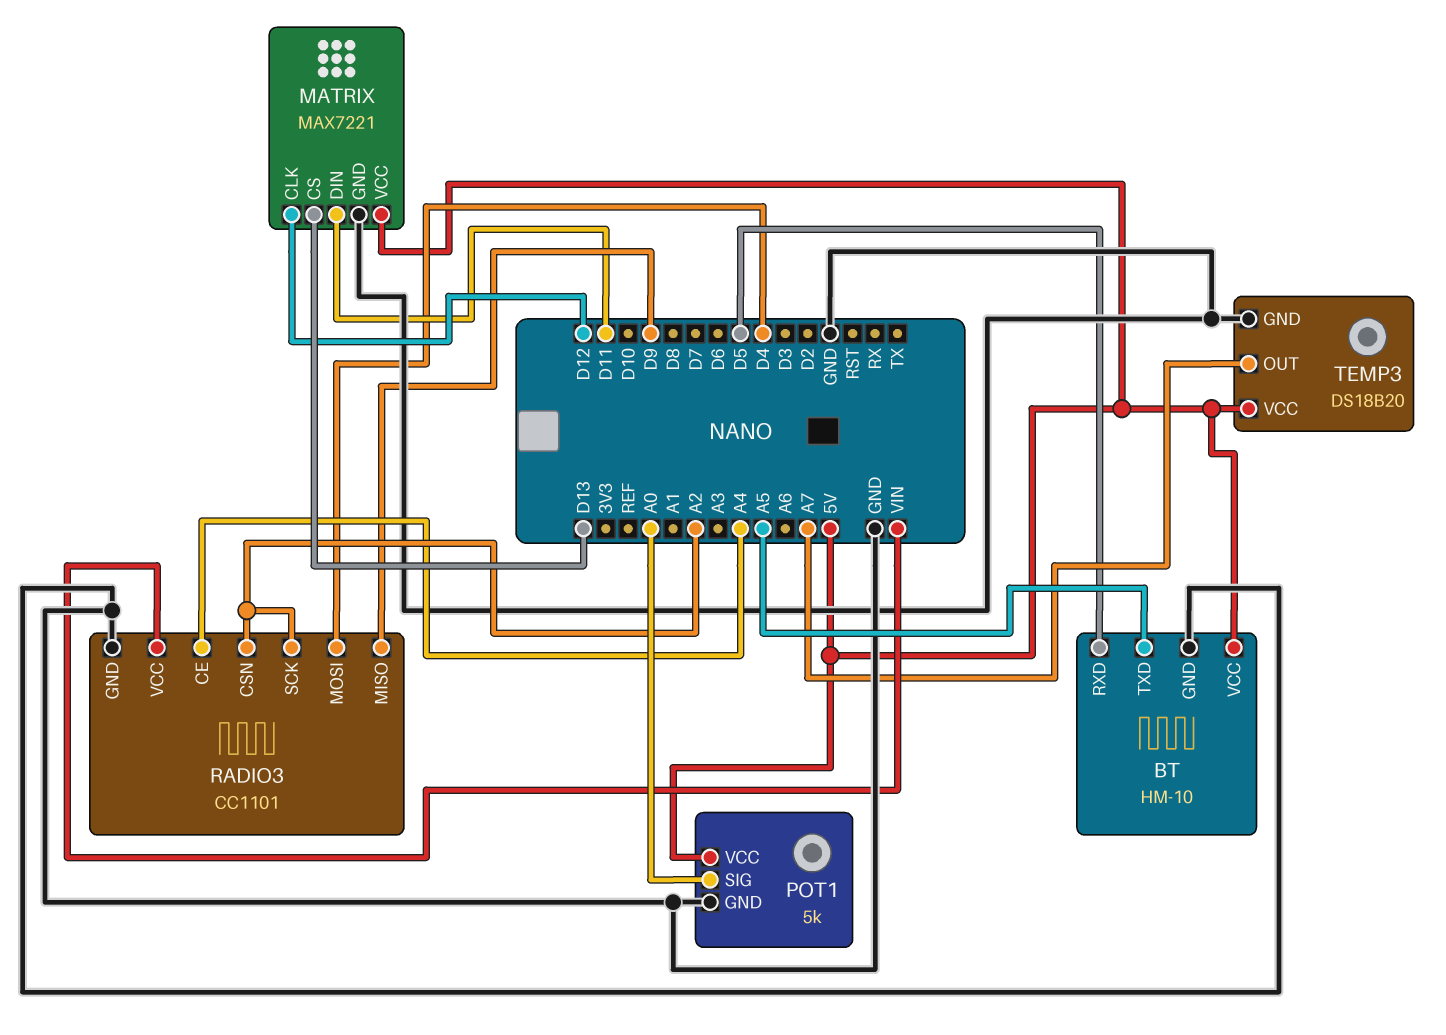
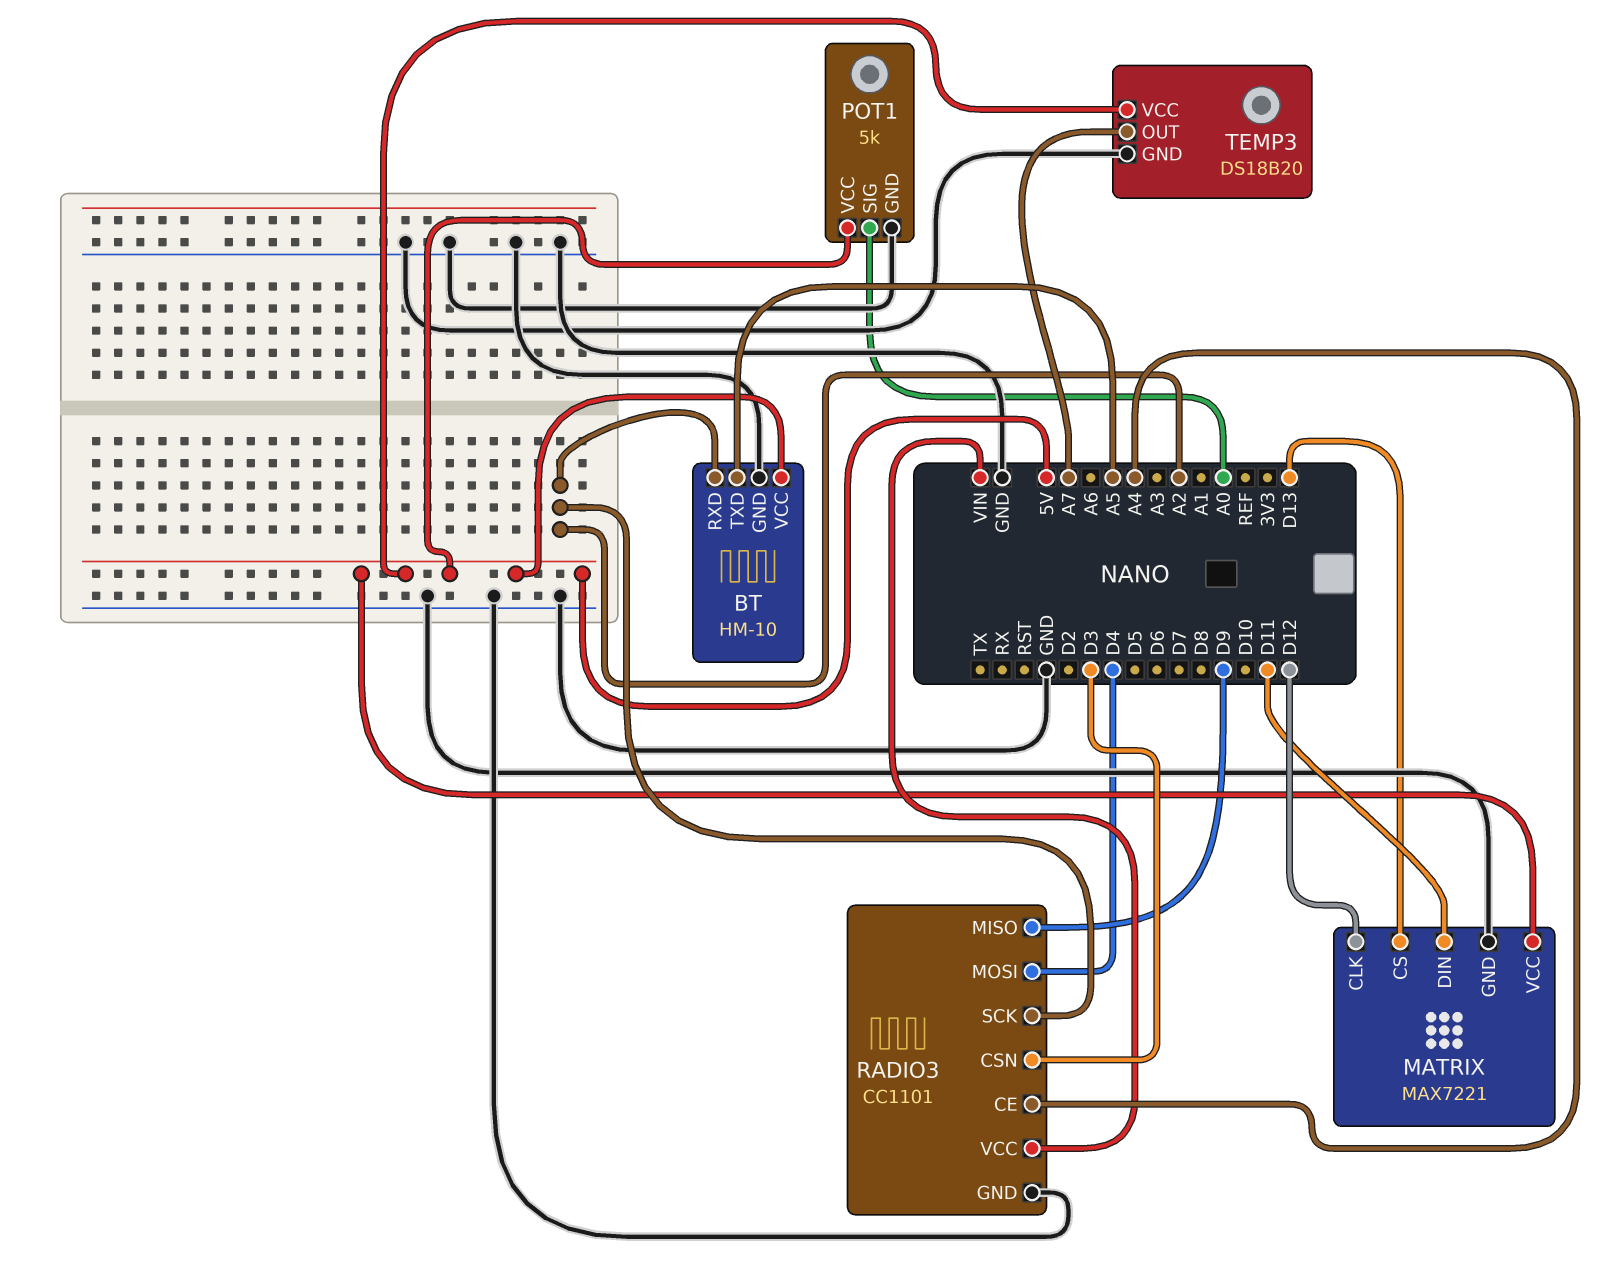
BT pin RXD: D5 -> A2
RADIO3 pin CSN: A2 -> D3

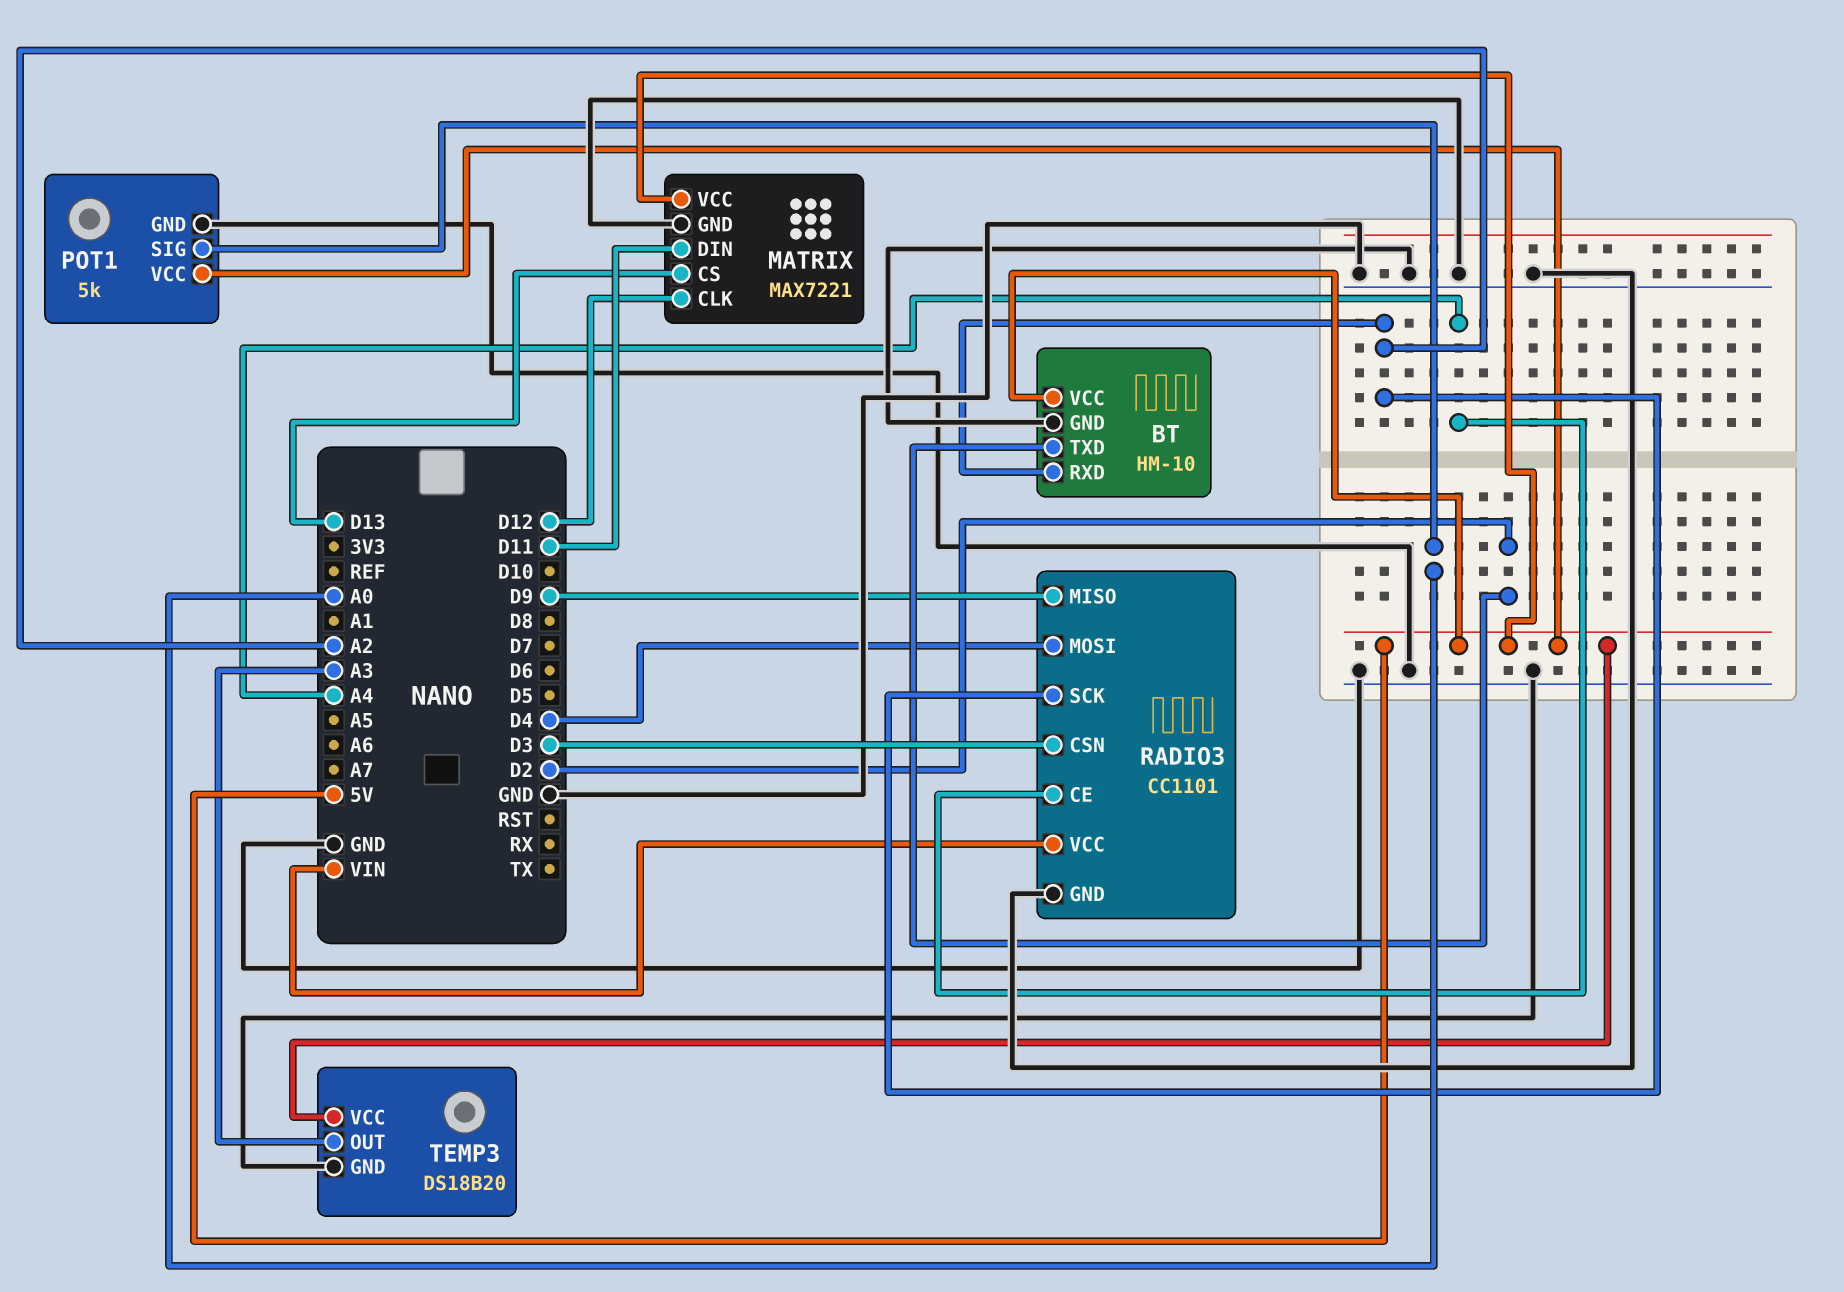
BT pin TXD: A5 -> D2
TEMP3 pin OUT: A7 -> A3

